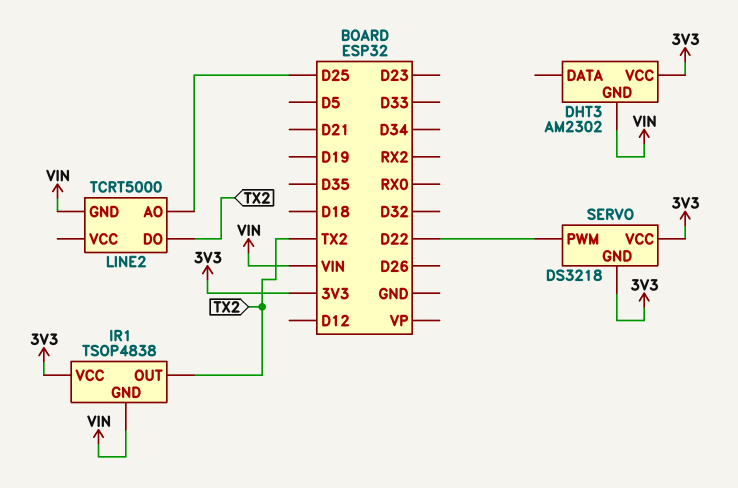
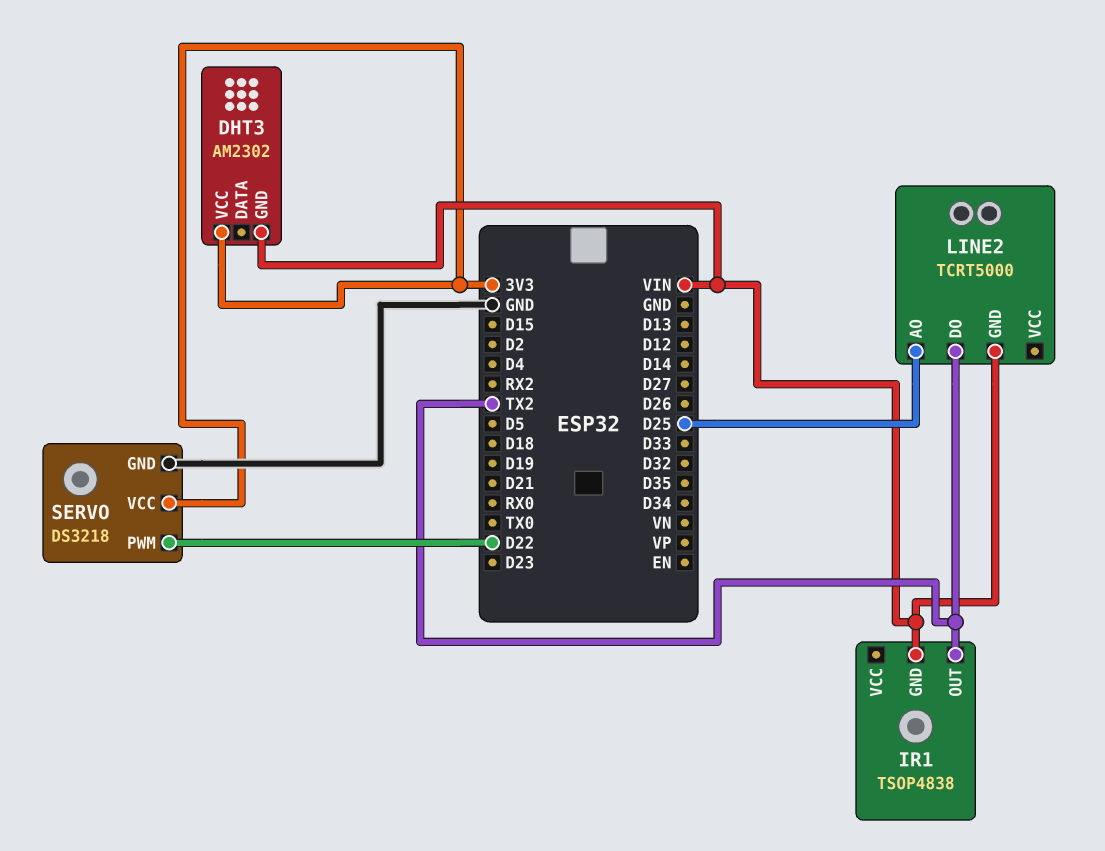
IR1 pin VCC: 3V3 -> none
SERVO pin GND: 3V3 -> GND

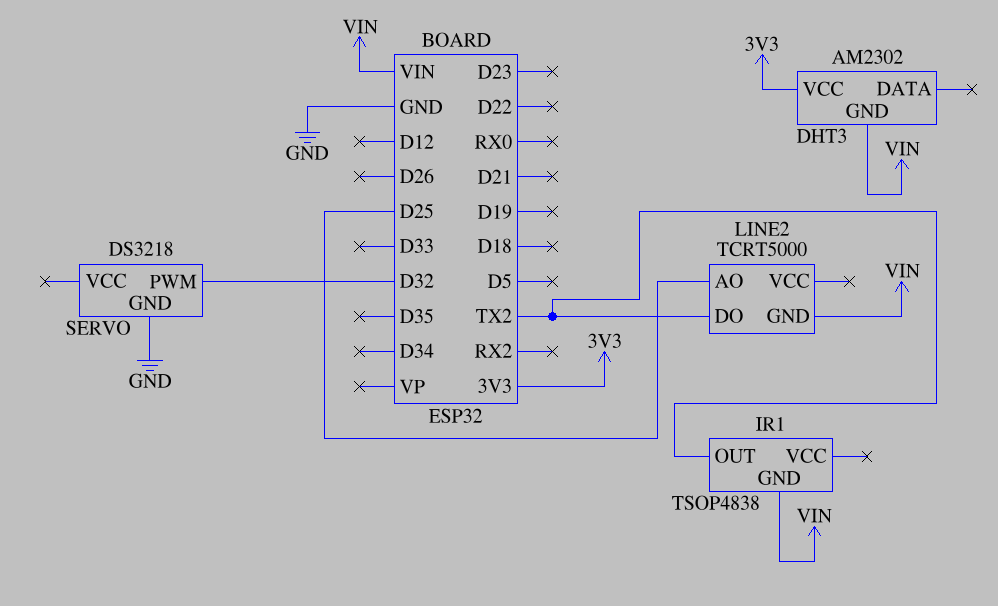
SERVO pin PWM: D22 -> D32
SERVO pin VCC: 3V3 -> none

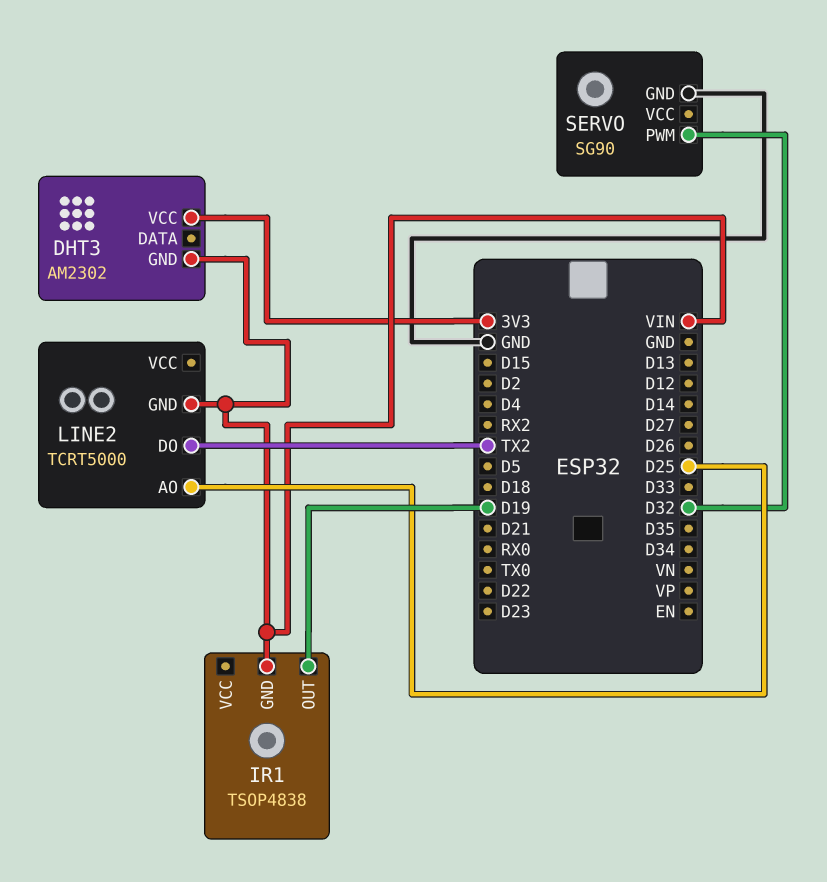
IR1 pin OUT: TX2 -> D19
SERVO: DS3218 -> SG90

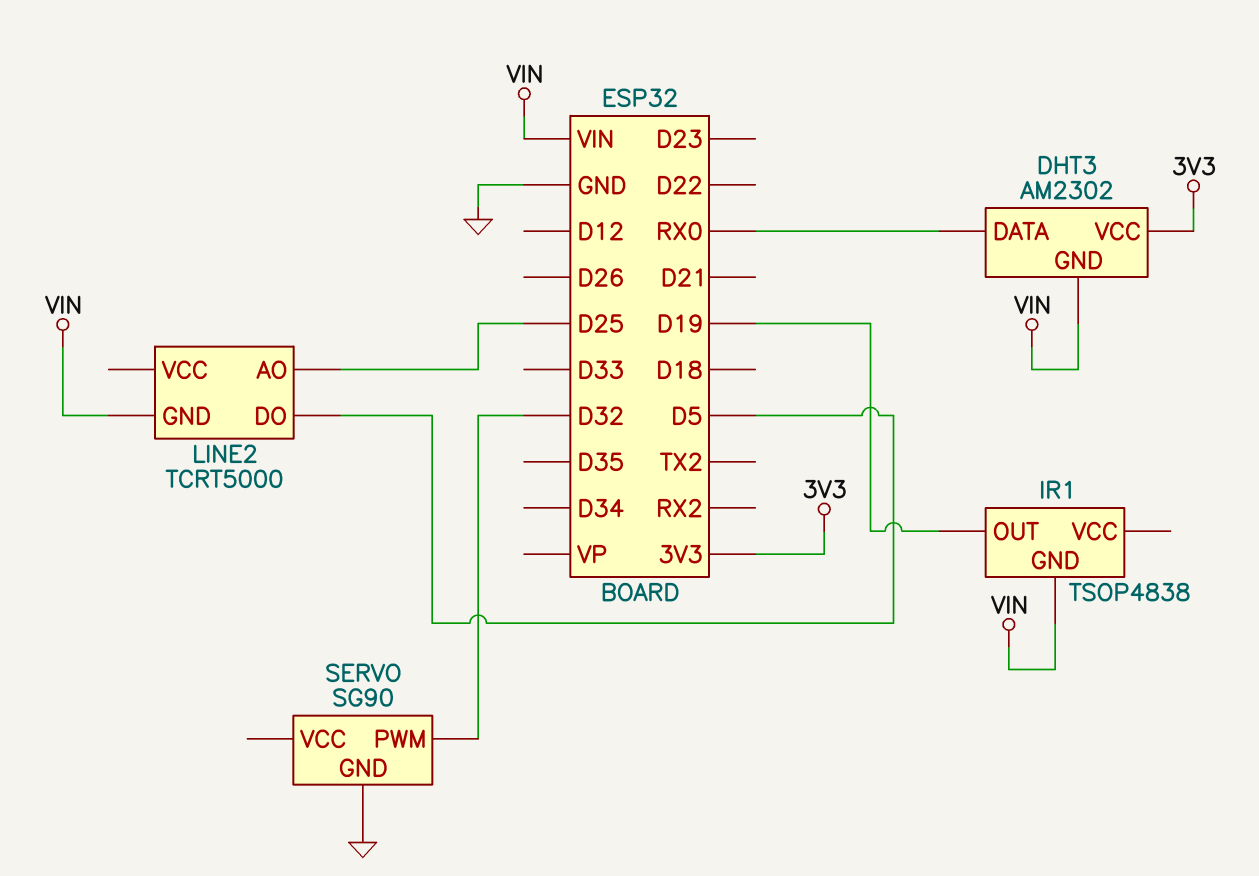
DHT3 pin DATA: none -> RX0
LINE2 pin DO: TX2 -> D5

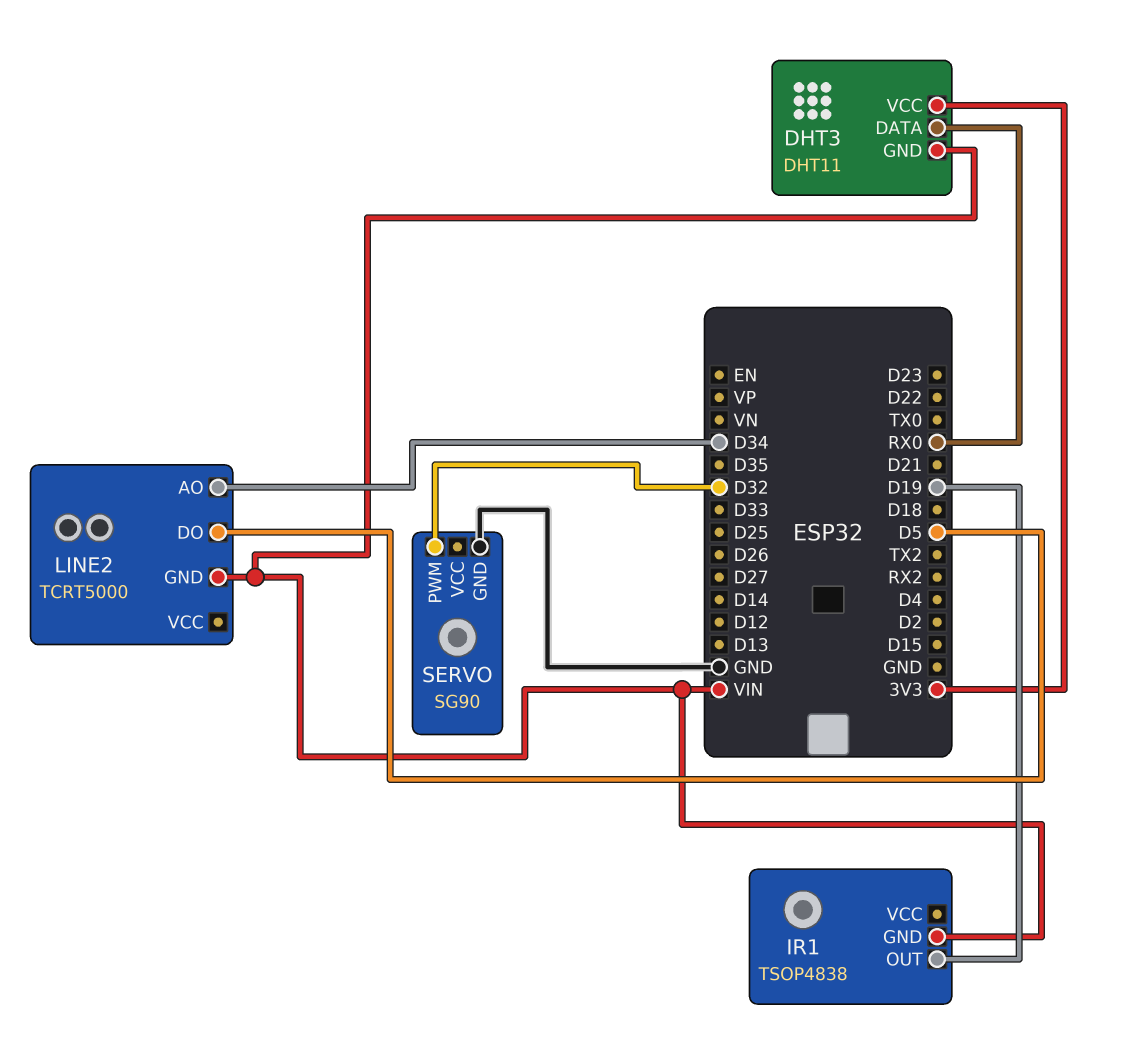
DHT3: AM2302 -> DHT11
LINE2 pin AO: D25 -> D34

